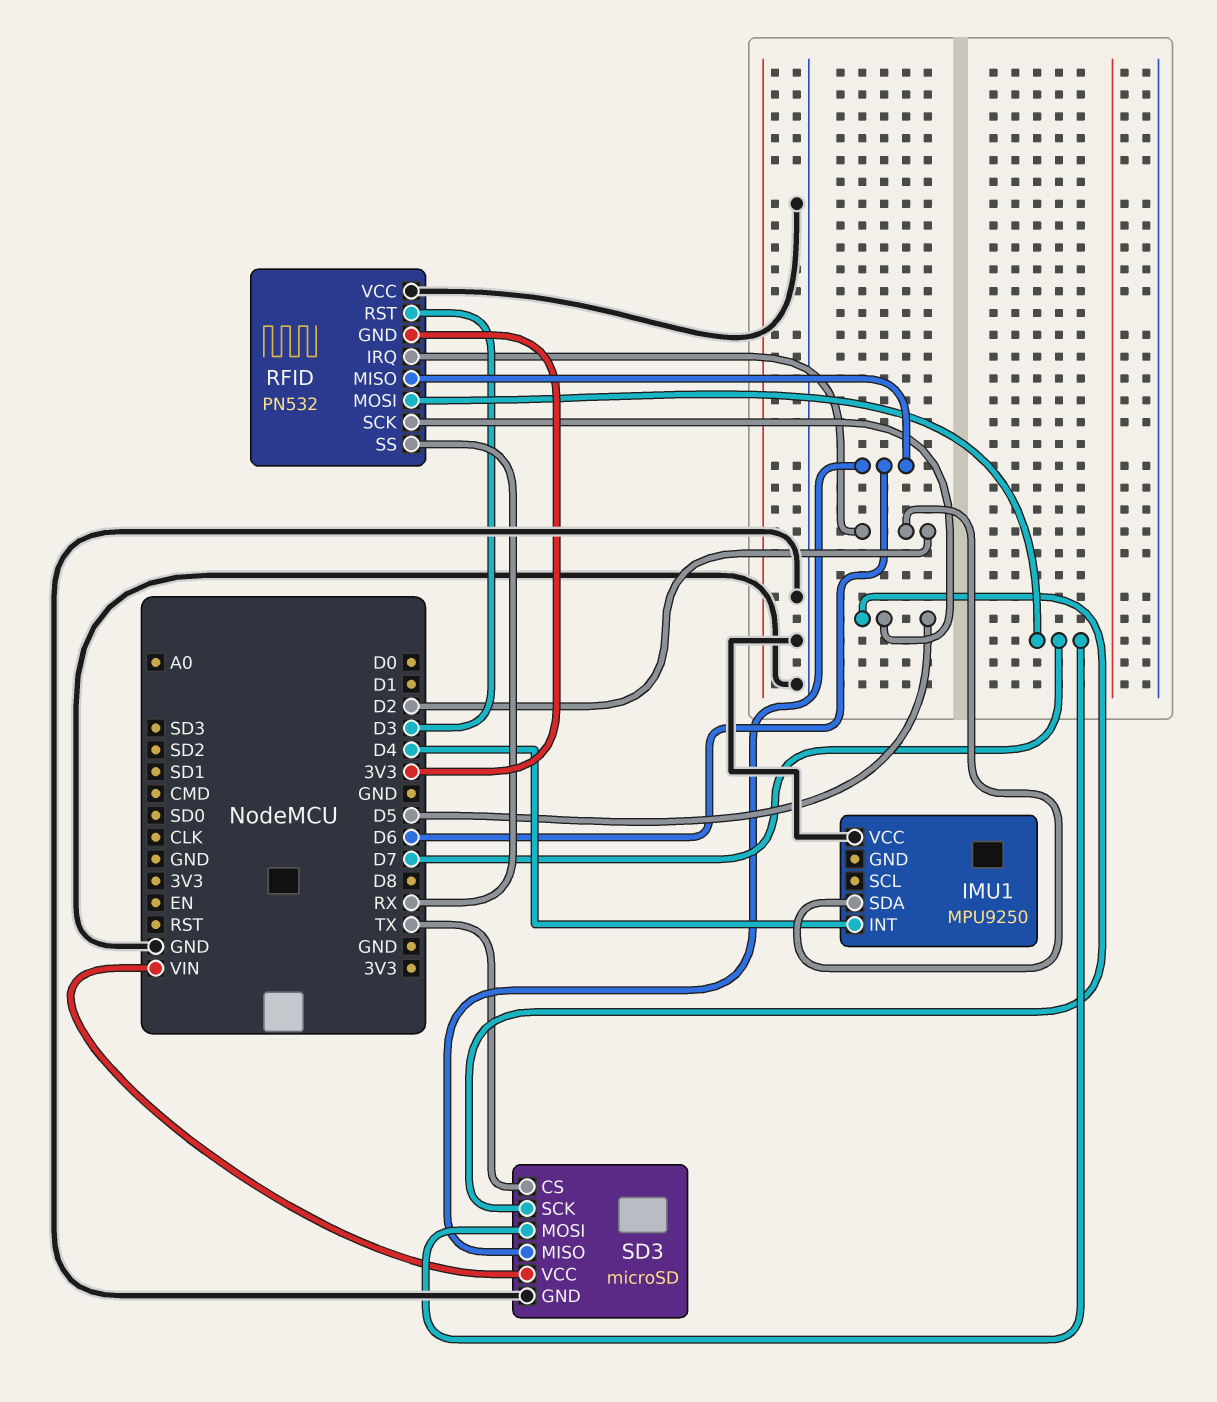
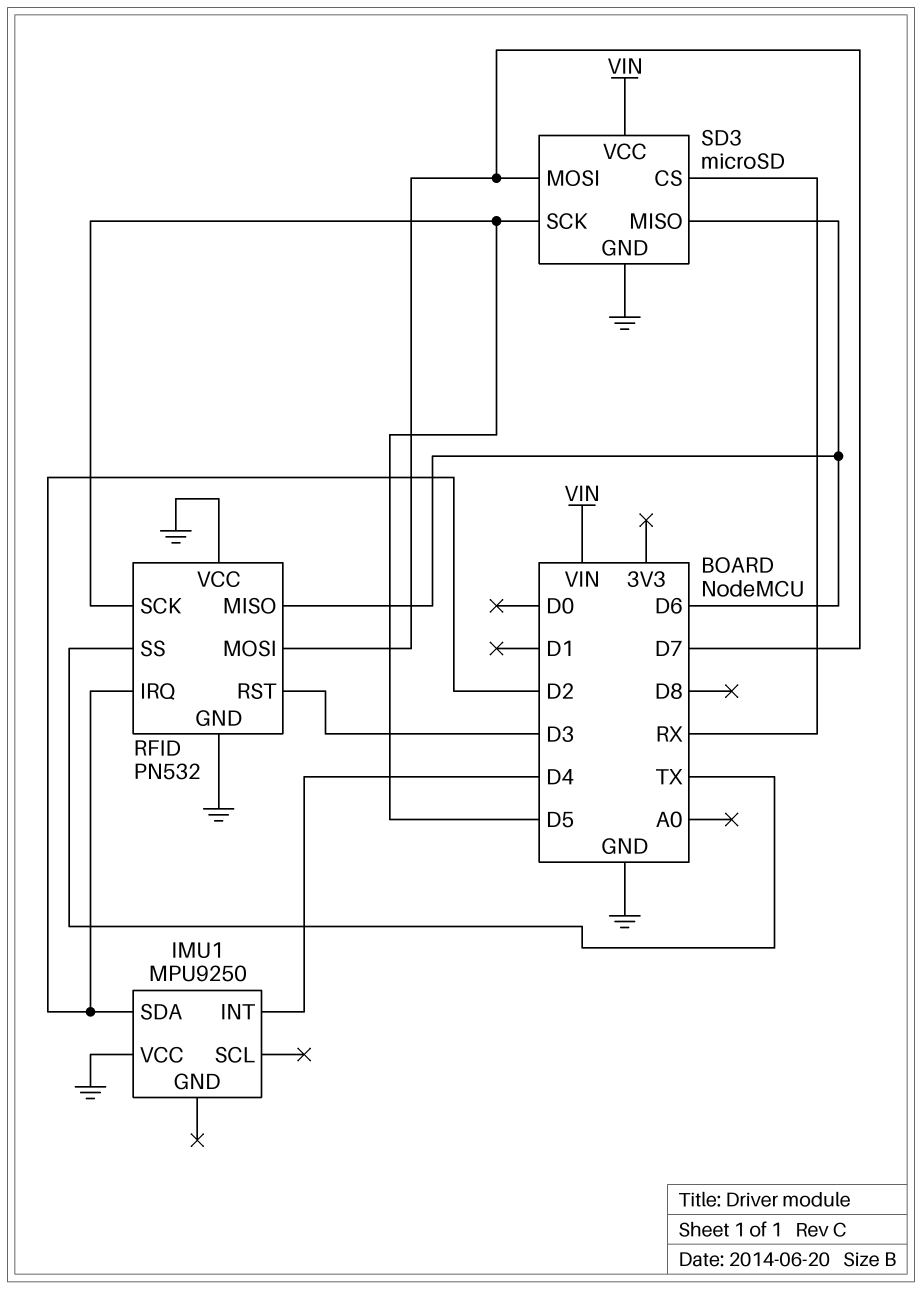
RFID pin GND: 3V3 -> GND
RFID pin SS: RX -> TX
SD3 pin CS: TX -> RX

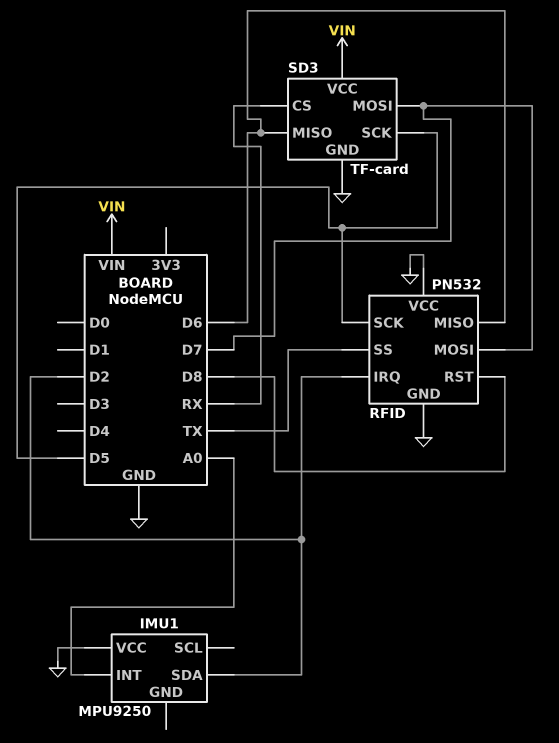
IMU1 pin INT: D4 -> A0
RFID pin RST: D3 -> D8
SD3: microSD -> TF-card

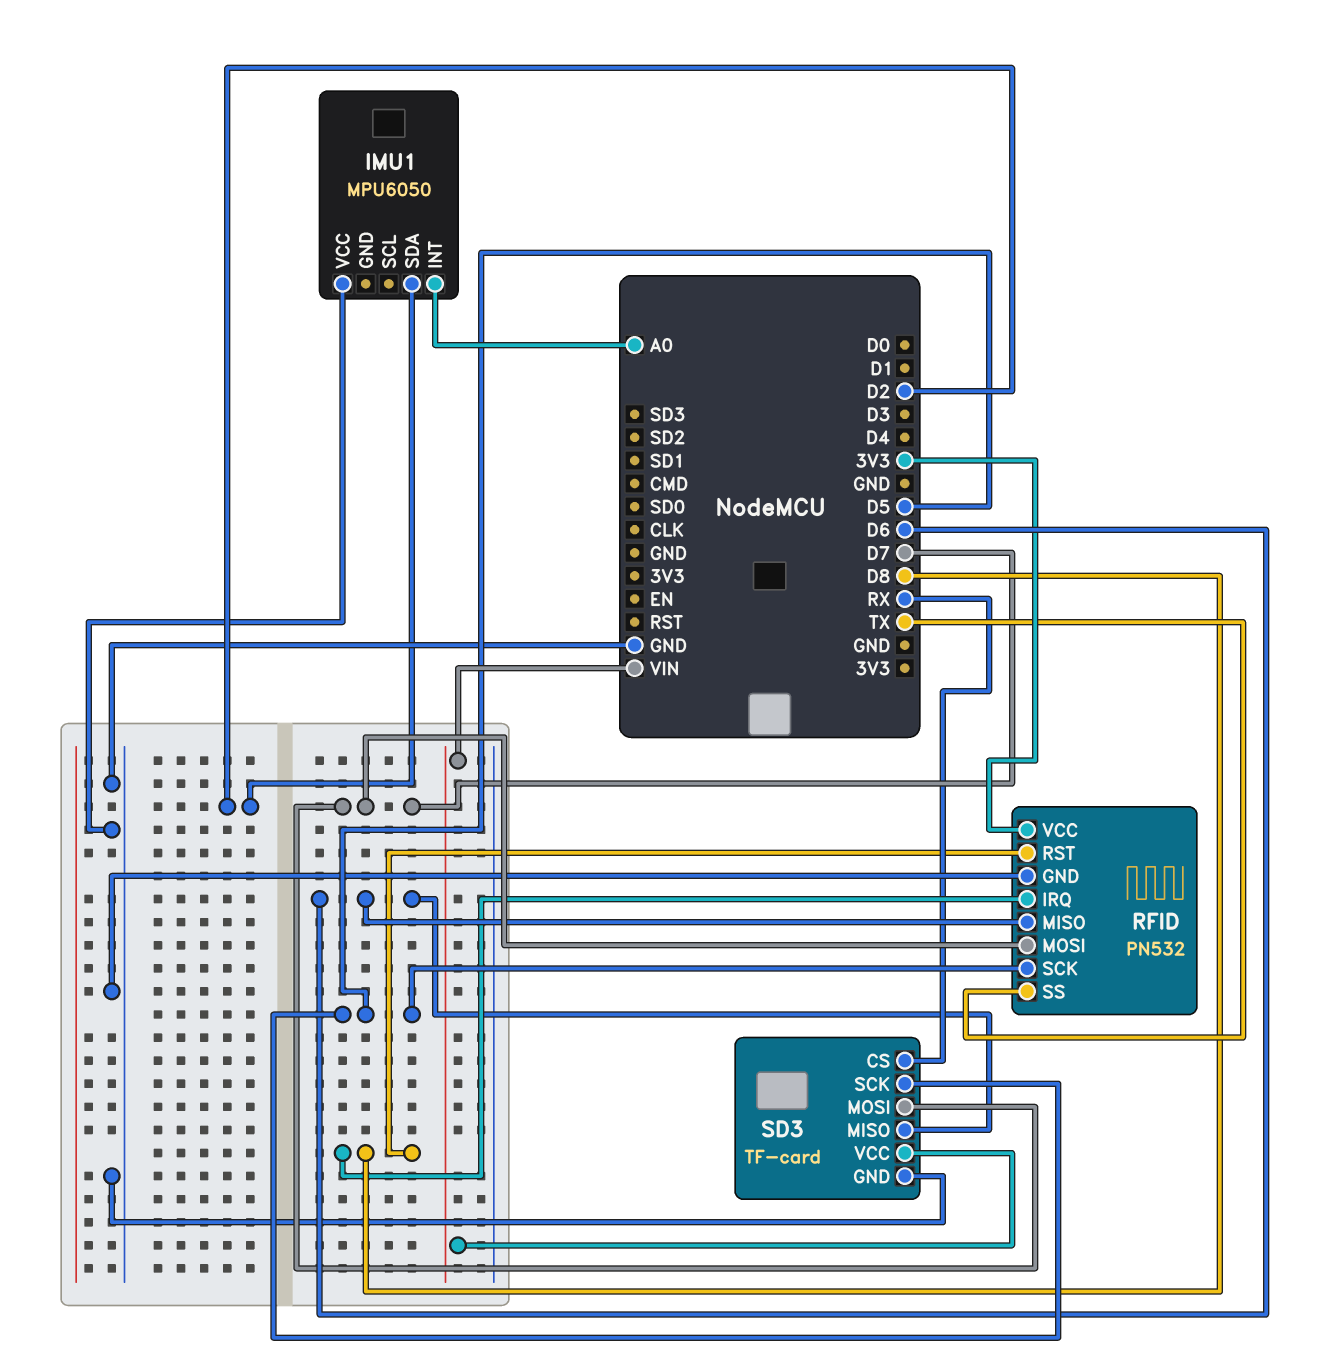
IMU1: MPU9250 -> MPU6050
RFID pin IRQ: D2 -> D8
RFID pin VCC: GND -> 3V3

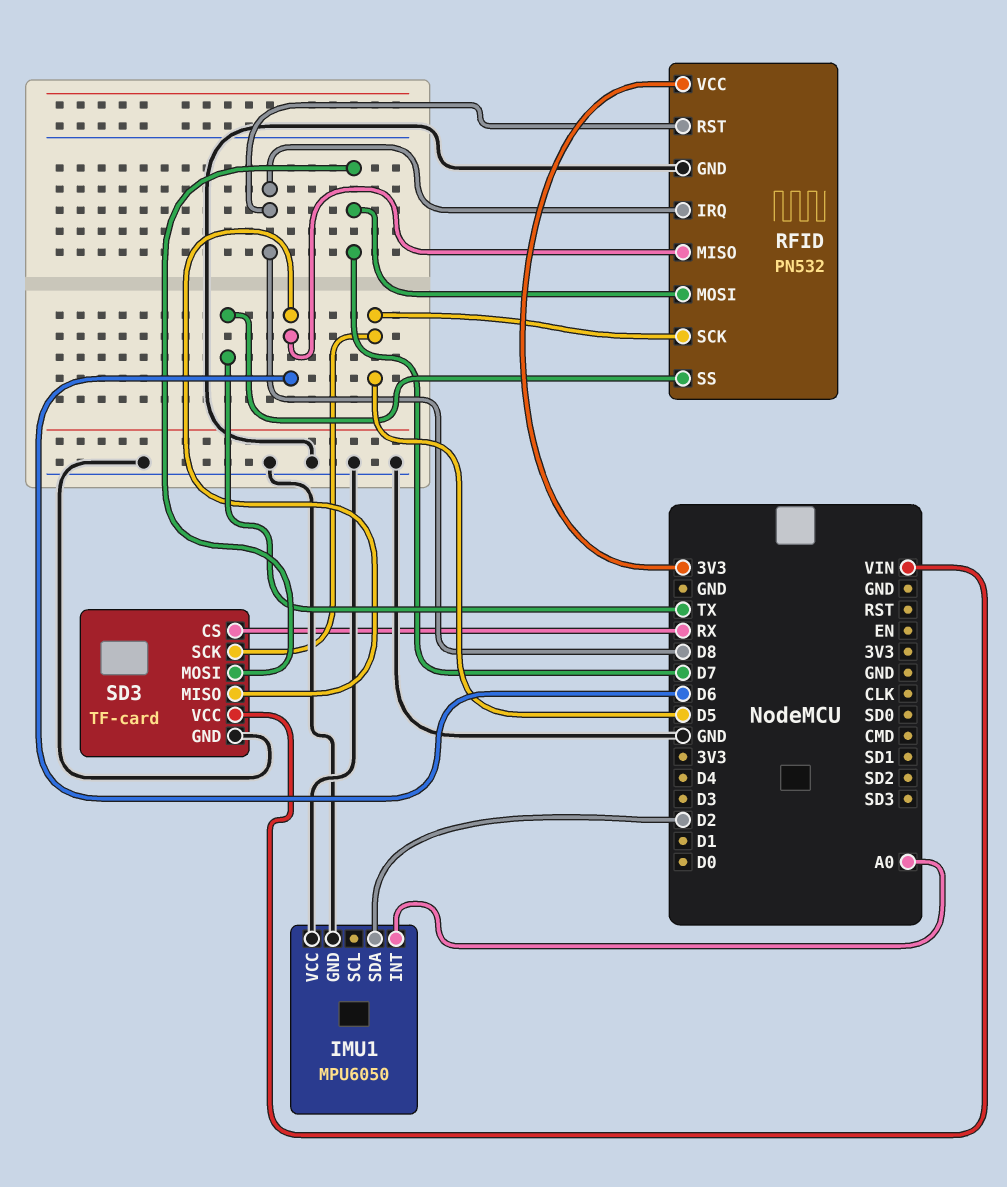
IMU1 pin GND: none -> GND

